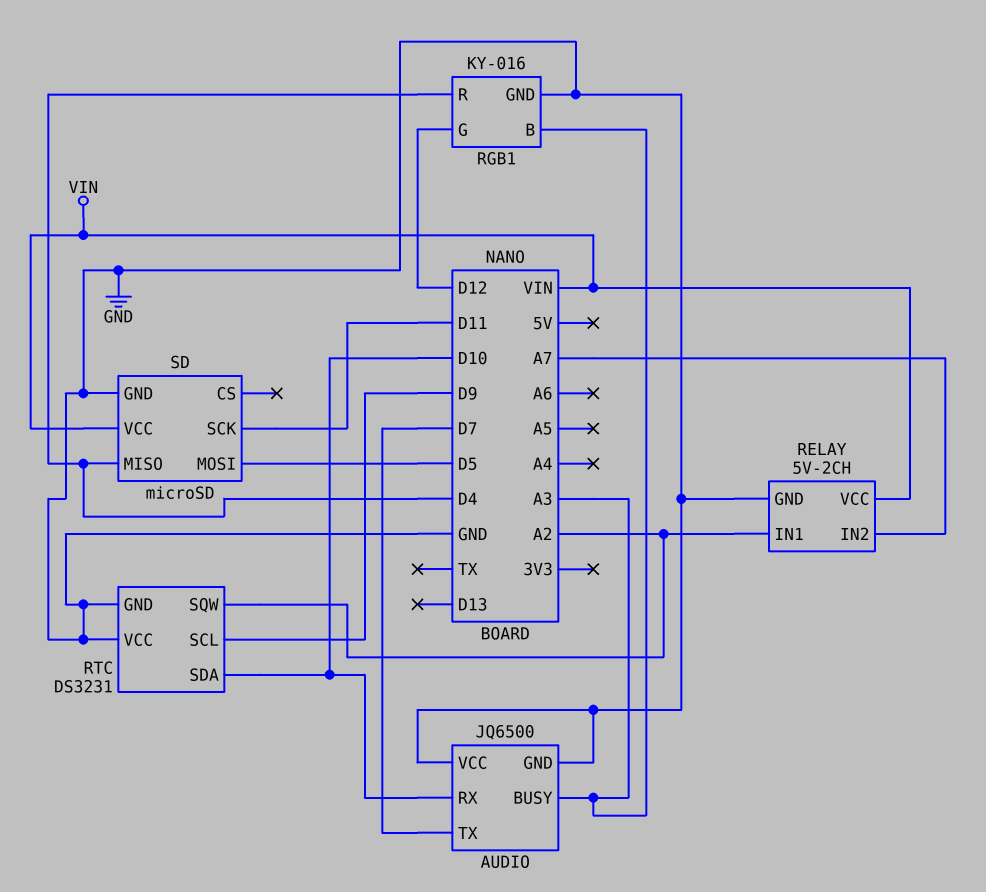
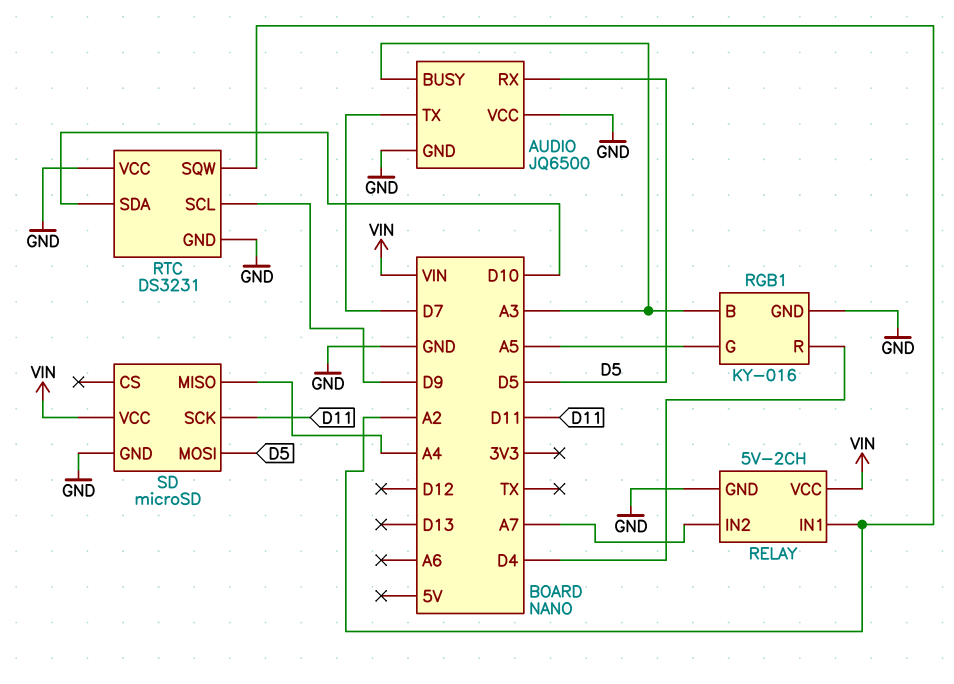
AUDIO pin RX: D10 -> D5
RGB1 pin G: D12 -> A5
SD pin MISO: D4 -> A4

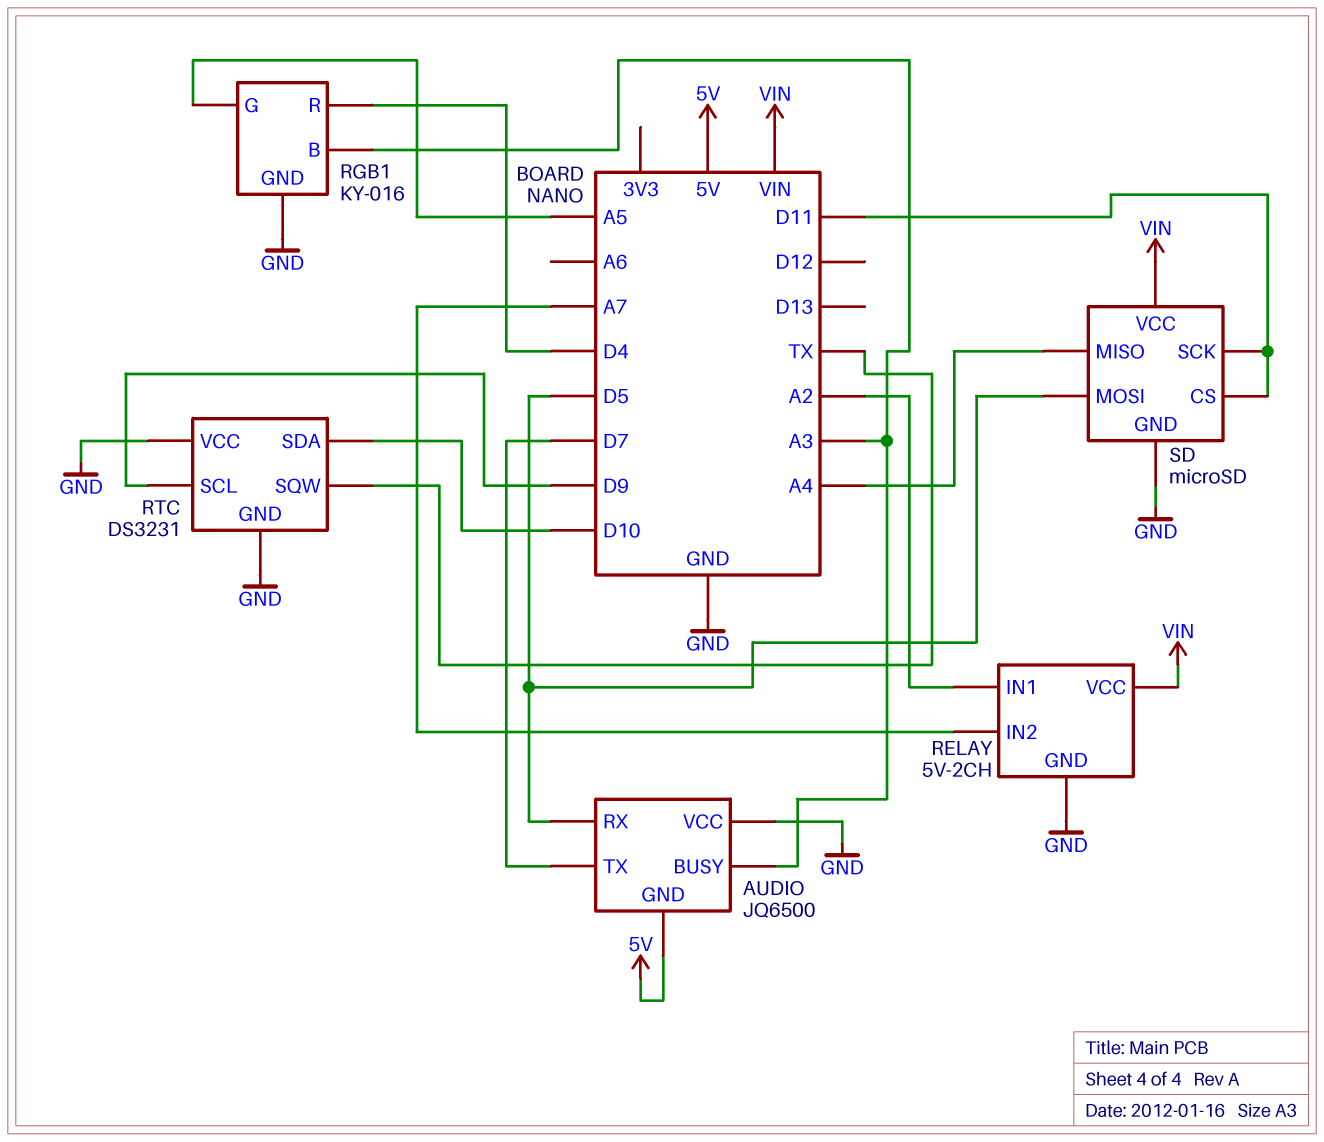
AUDIO pin GND: GND -> 5V
RTC pin SQW: A2 -> TX
SD pin CS: none -> D11

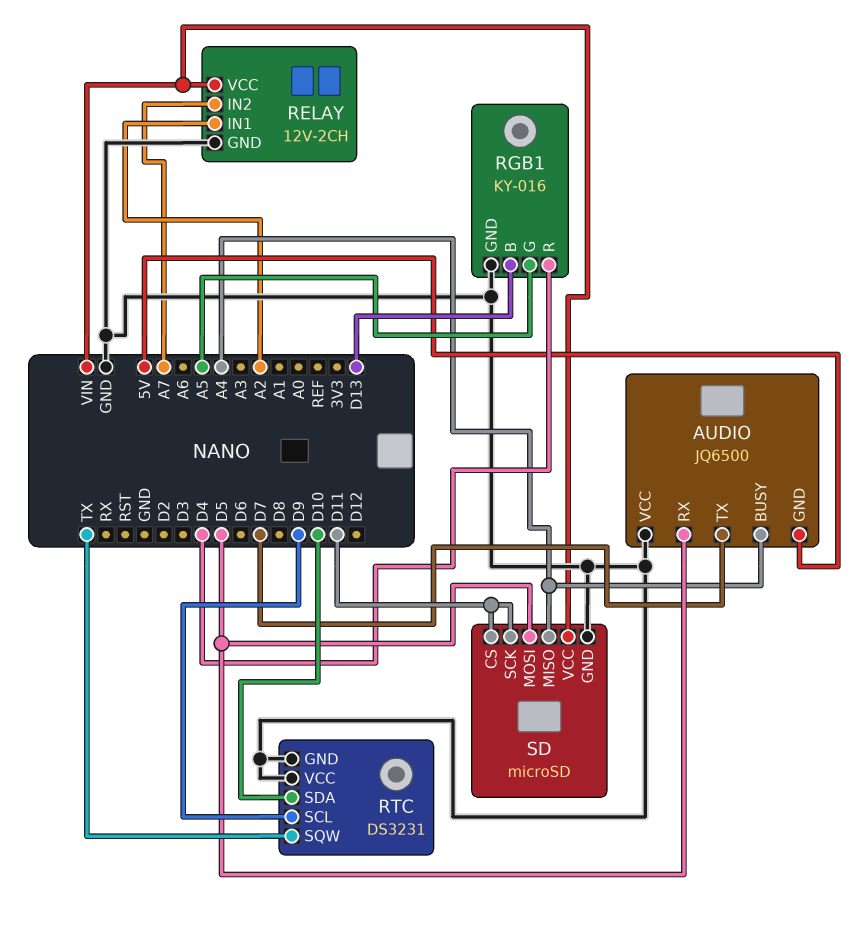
AUDIO pin BUSY: A3 -> A4
RELAY: 5V-2CH -> 12V-2CH
RGB1 pin B: A3 -> D13

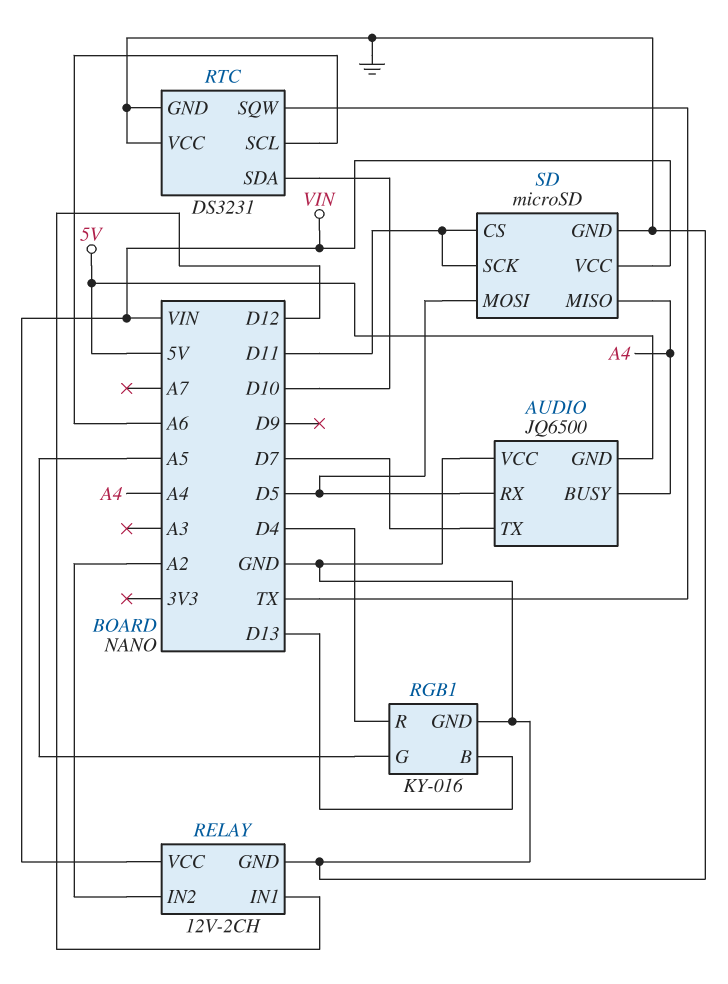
RELAY pin IN1: A2 -> D12
RELAY pin IN2: A7 -> A2
RTC pin SCL: D9 -> A6

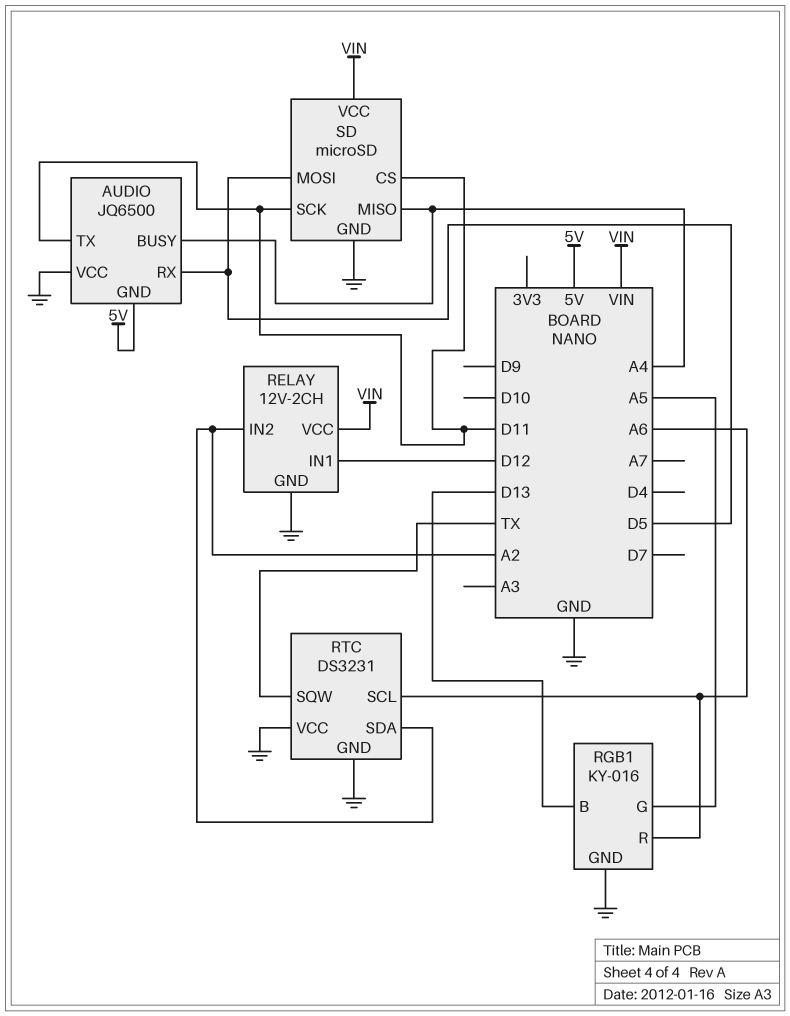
AUDIO pin TX: D7 -> D11
RGB1 pin R: D4 -> A6
RTC pin SDA: D10 -> A2

